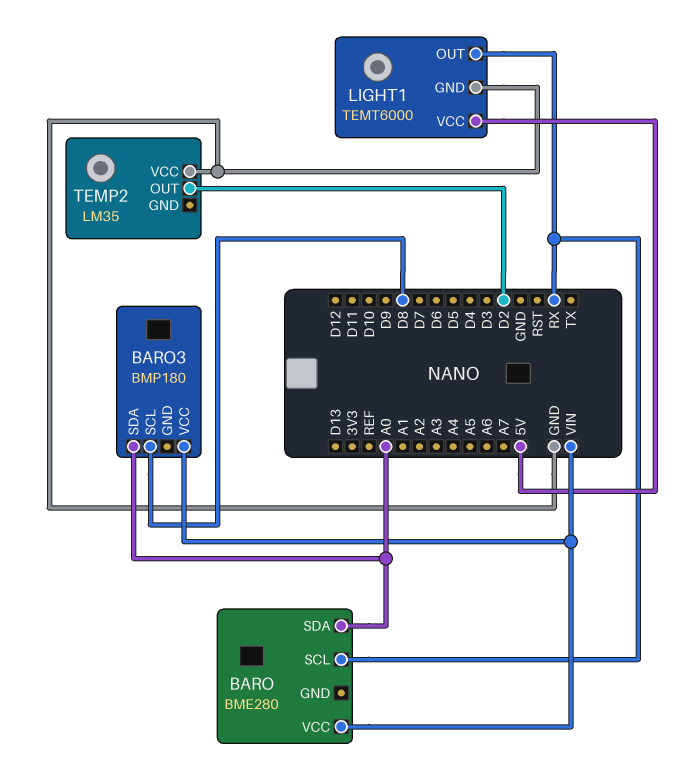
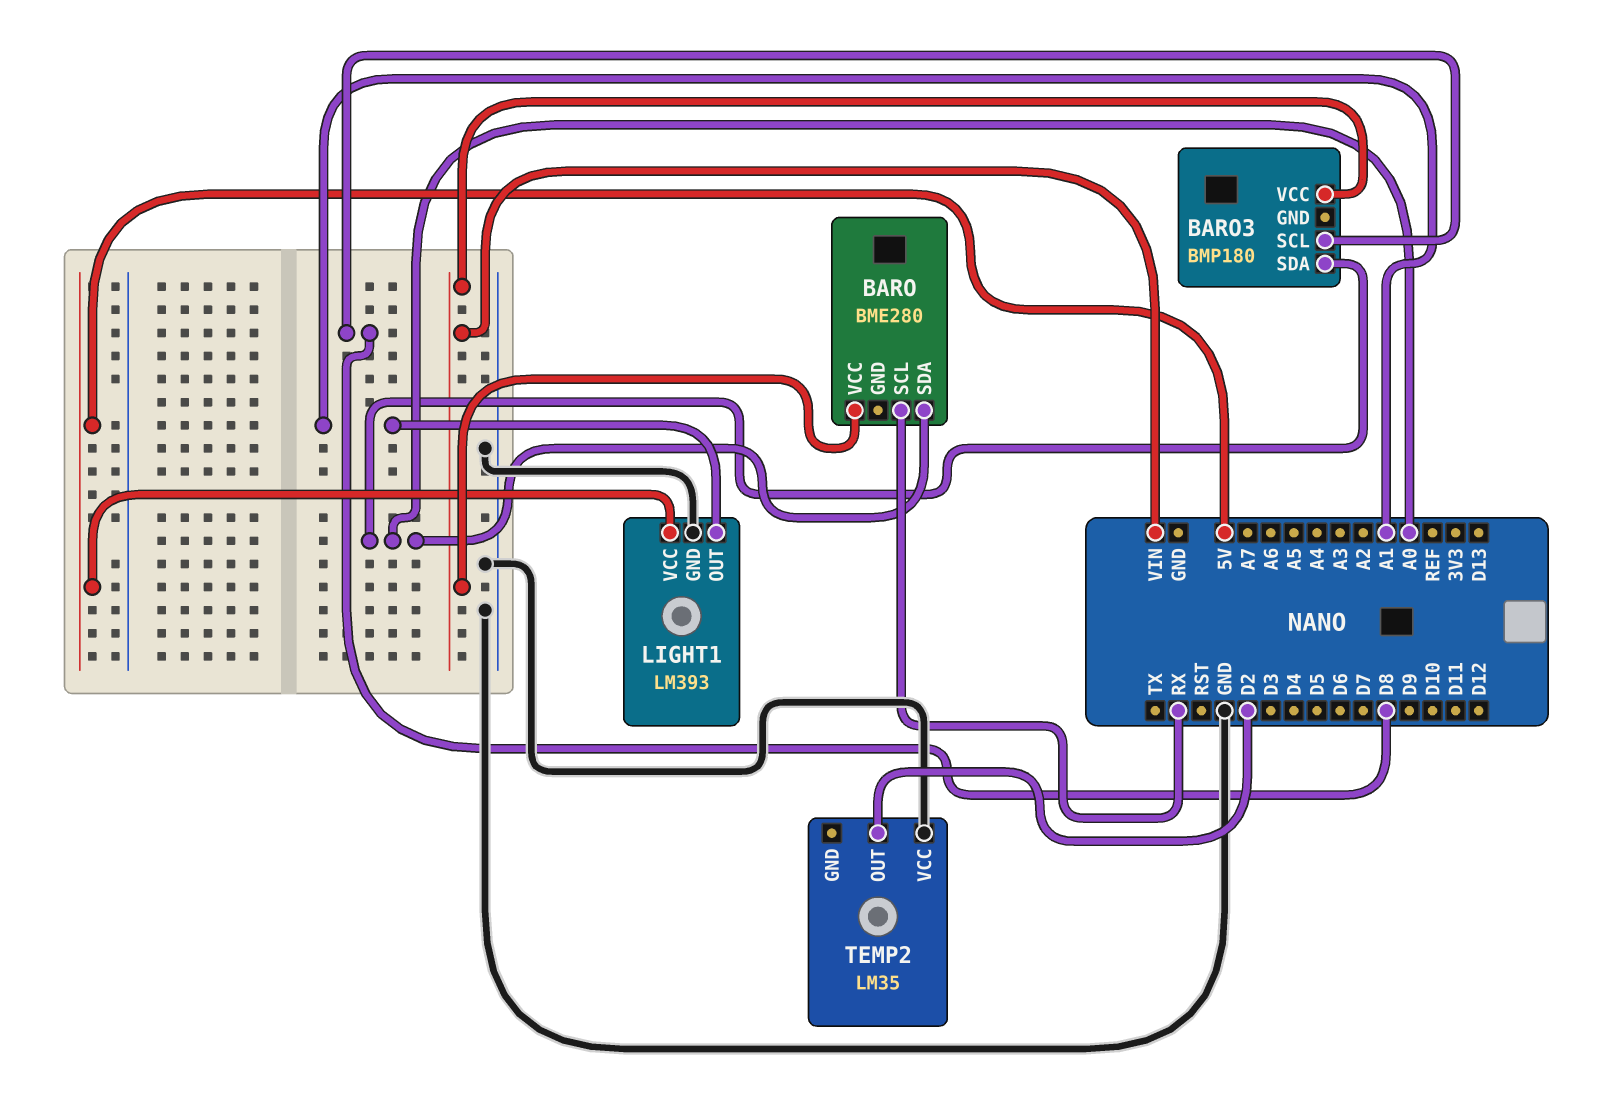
LIGHT1: TEMT6000 -> LM393
LIGHT1 pin OUT: RX -> A1

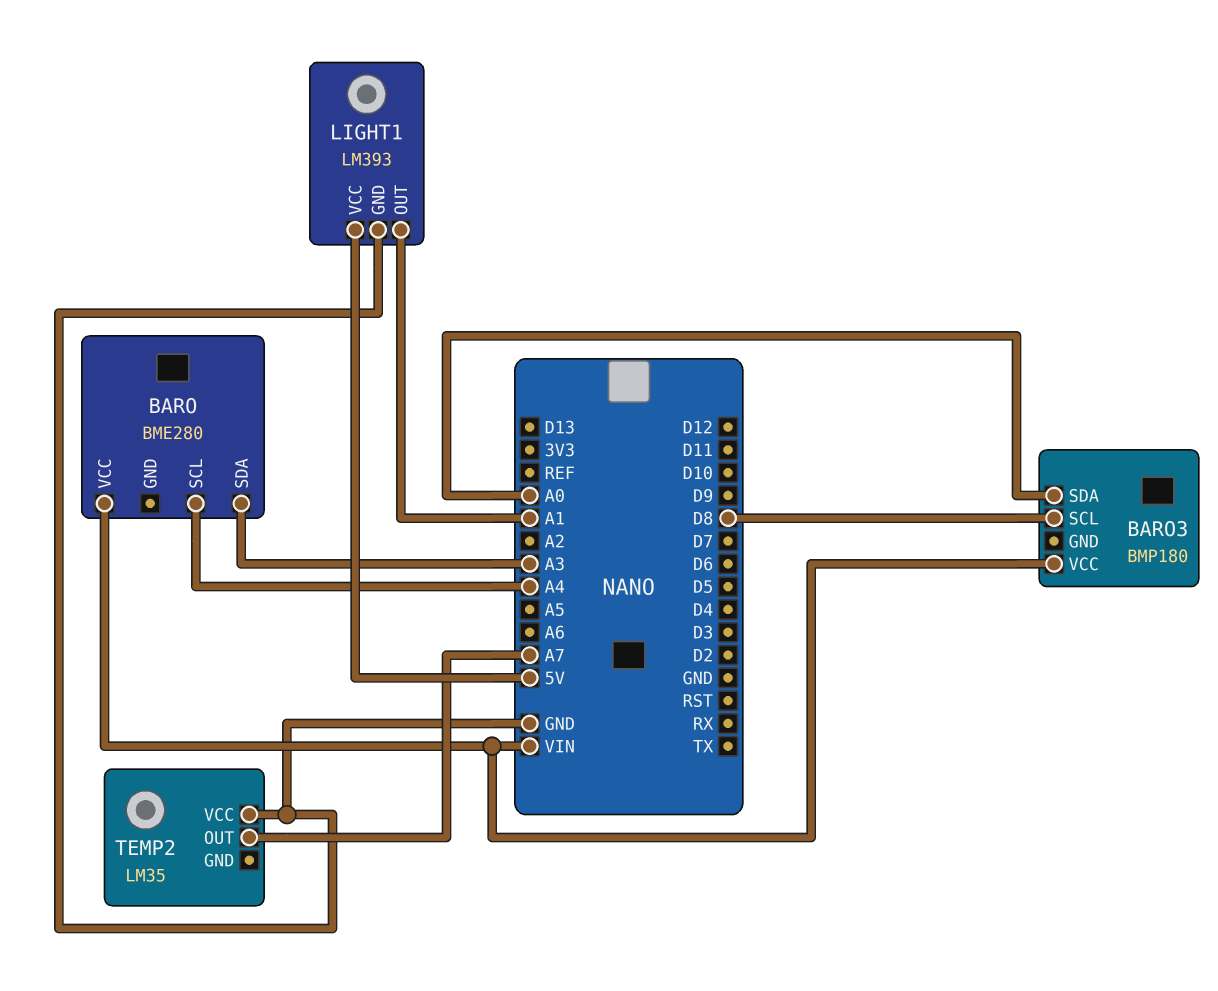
BARO pin SCL: RX -> A4
BARO pin SDA: A0 -> A3
TEMP2 pin OUT: D2 -> A7

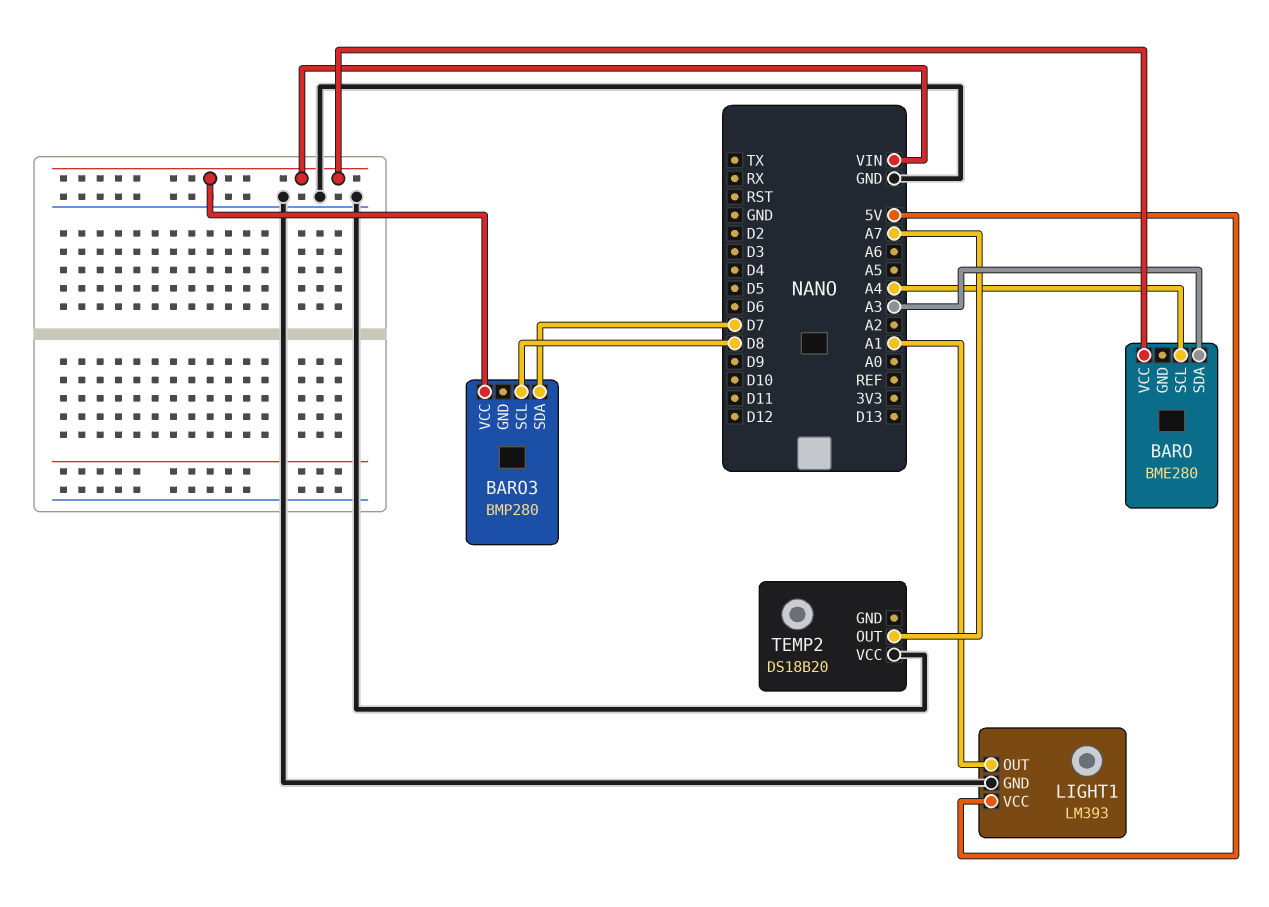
BARO3: BMP180 -> BMP280
BARO3 pin SDA: A0 -> D7
TEMP2: LM35 -> DS18B20

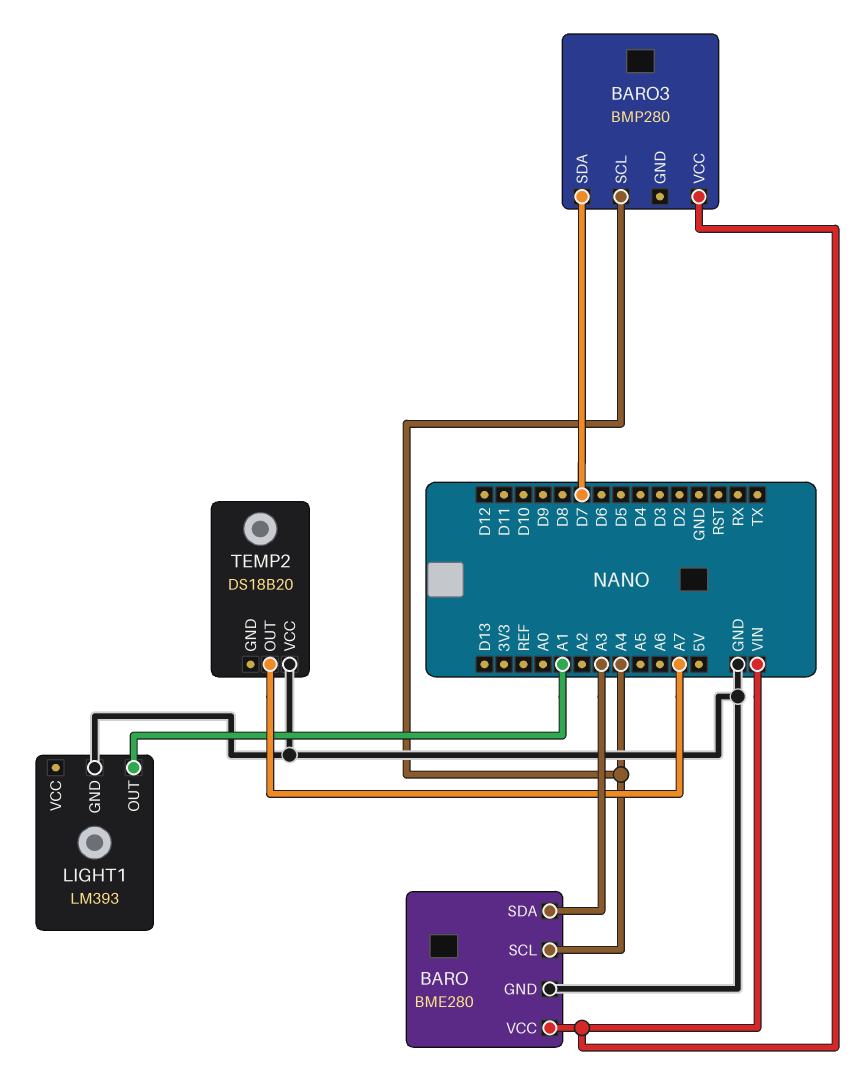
BARO pin GND: none -> GND
BARO3 pin SCL: D8 -> A4
LIGHT1 pin VCC: 5V -> none

